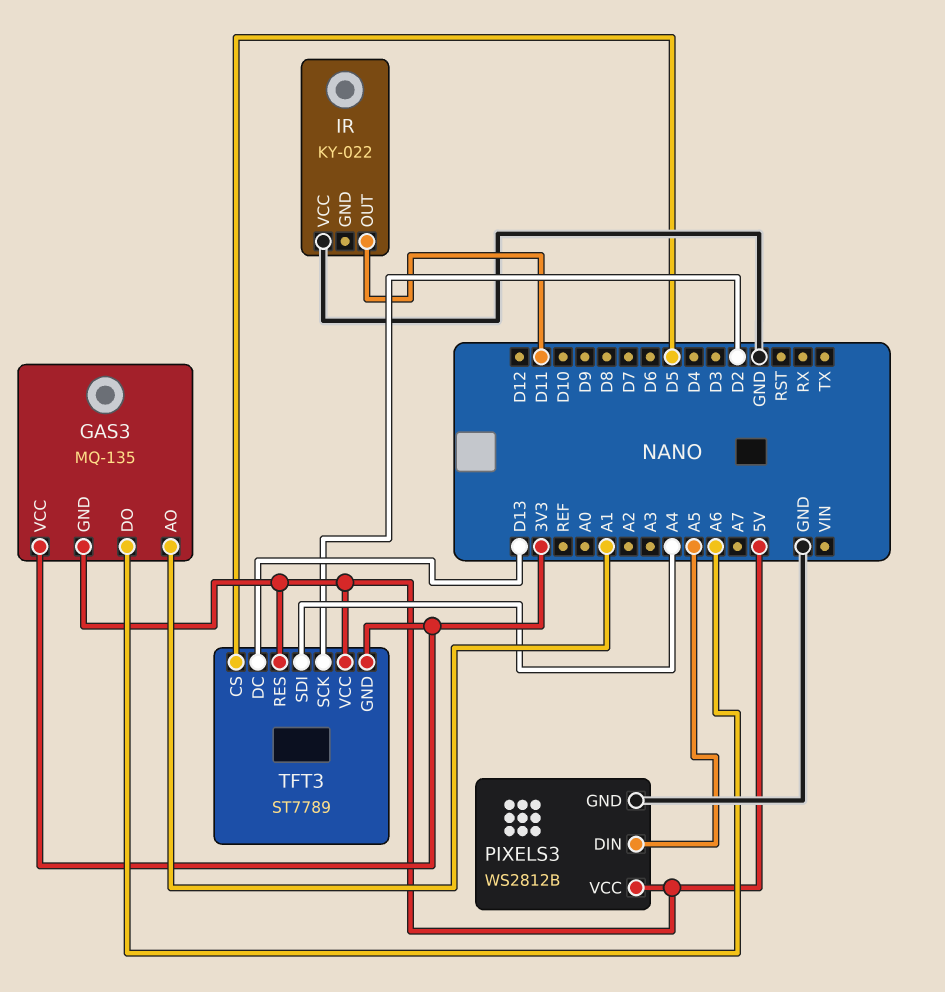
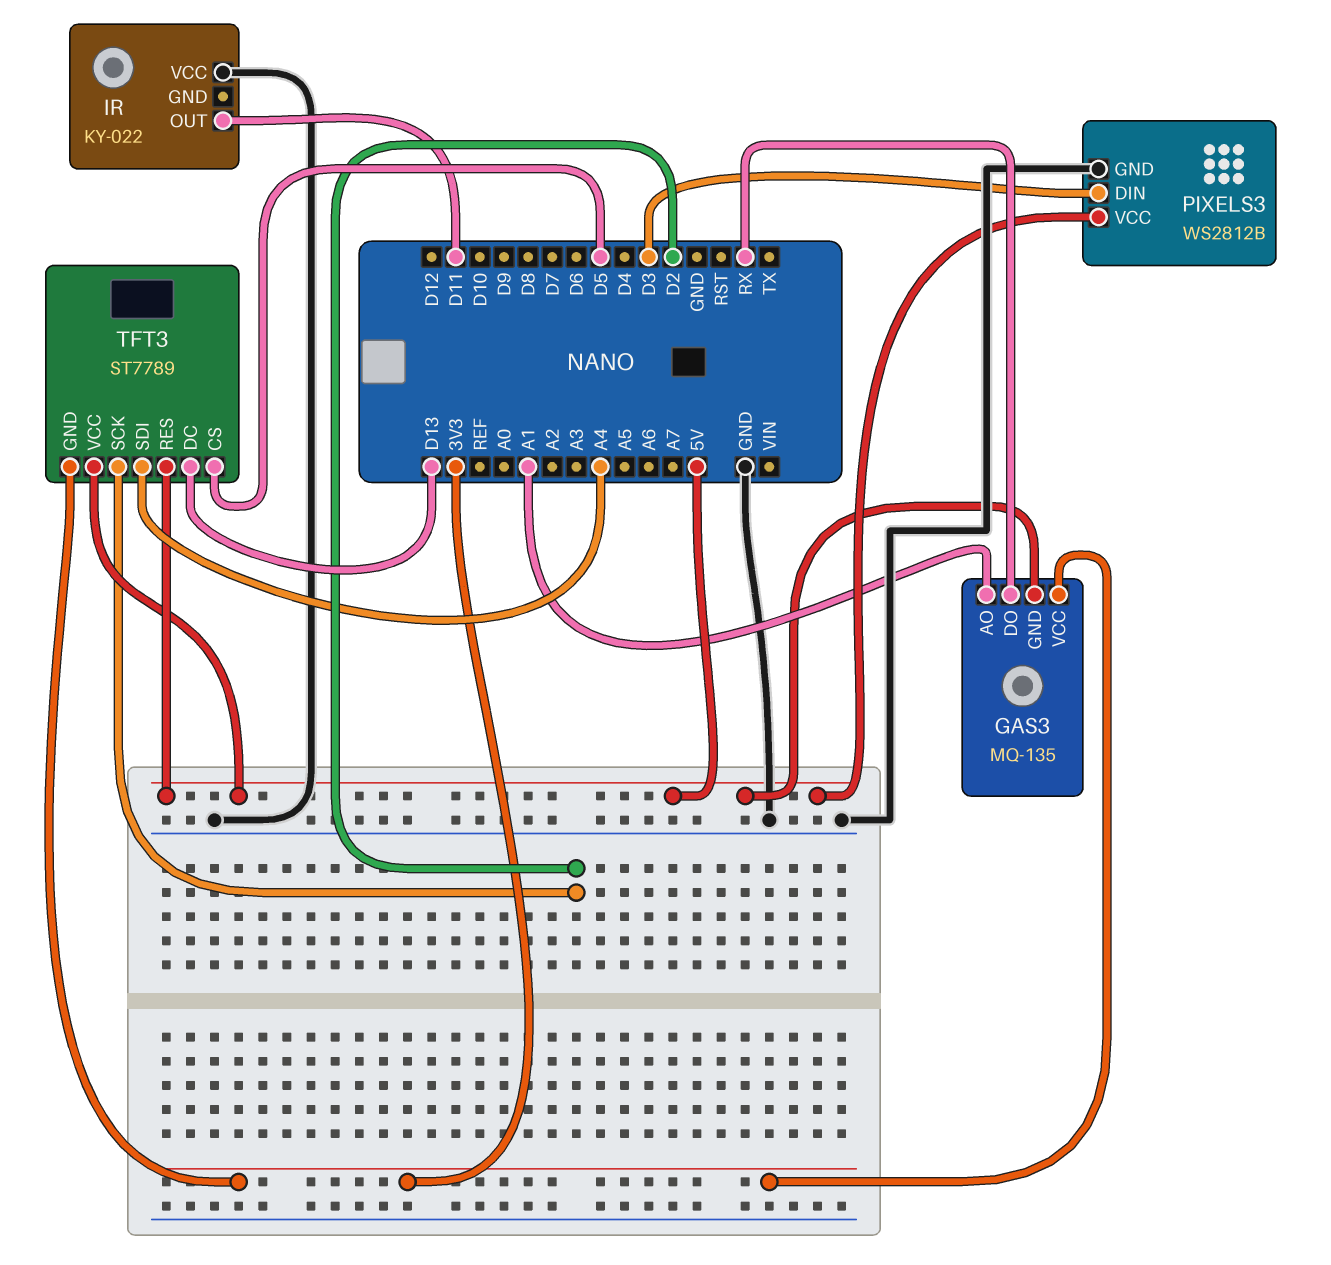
GAS3 pin DO: A6 -> RX
PIXELS3 pin DIN: A5 -> D3

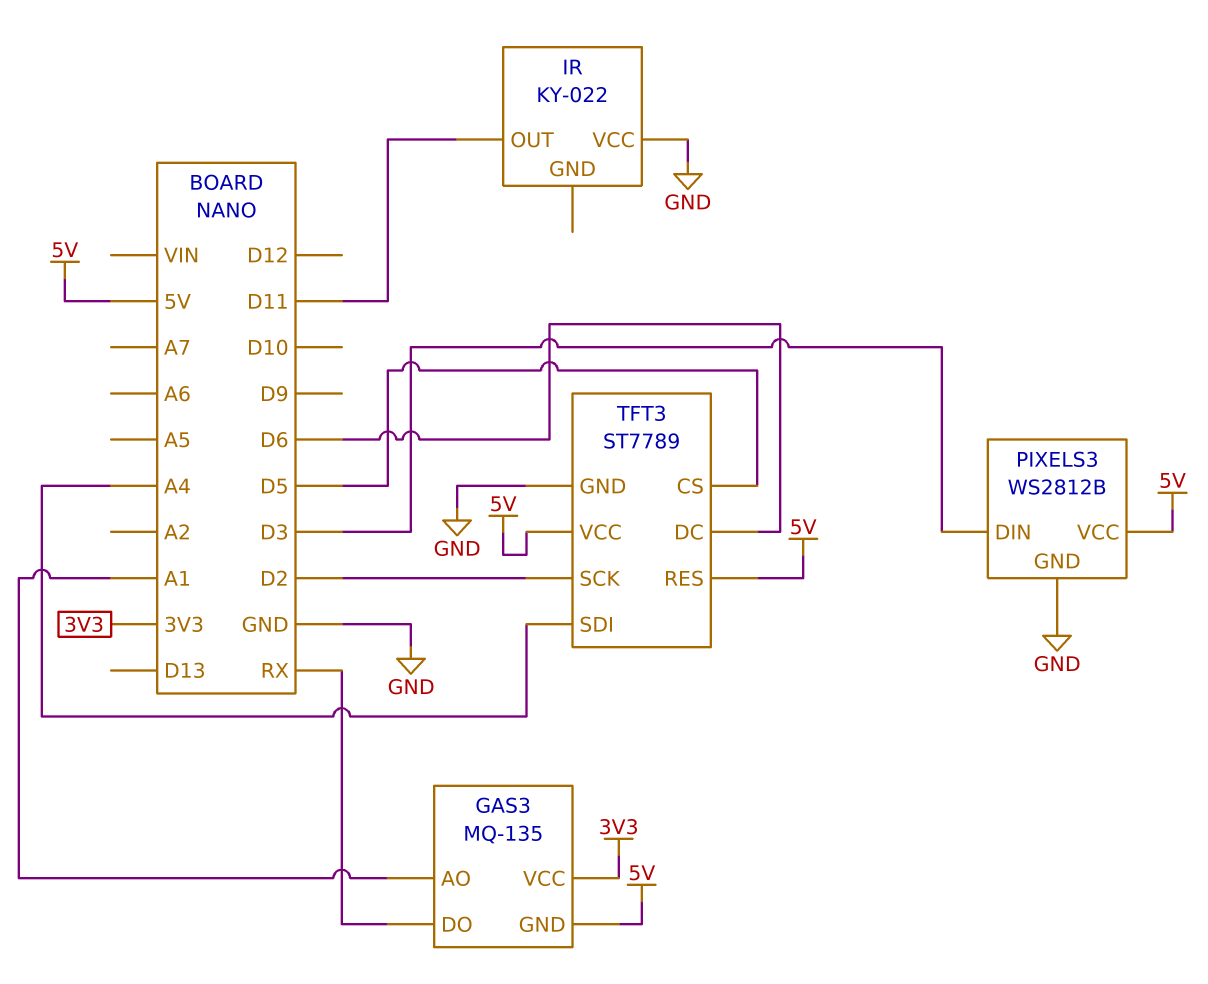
TFT3 pin DC: D13 -> D6
TFT3 pin GND: 3V3 -> GND

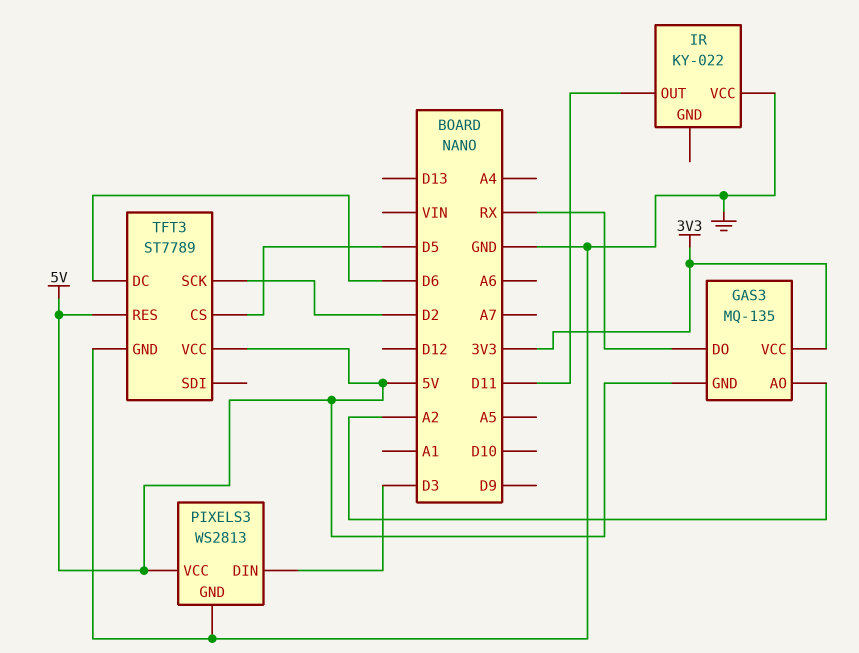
GAS3 pin AO: A1 -> A2
PIXELS3: WS2812B -> WS2813
TFT3 pin SDI: A4 -> none

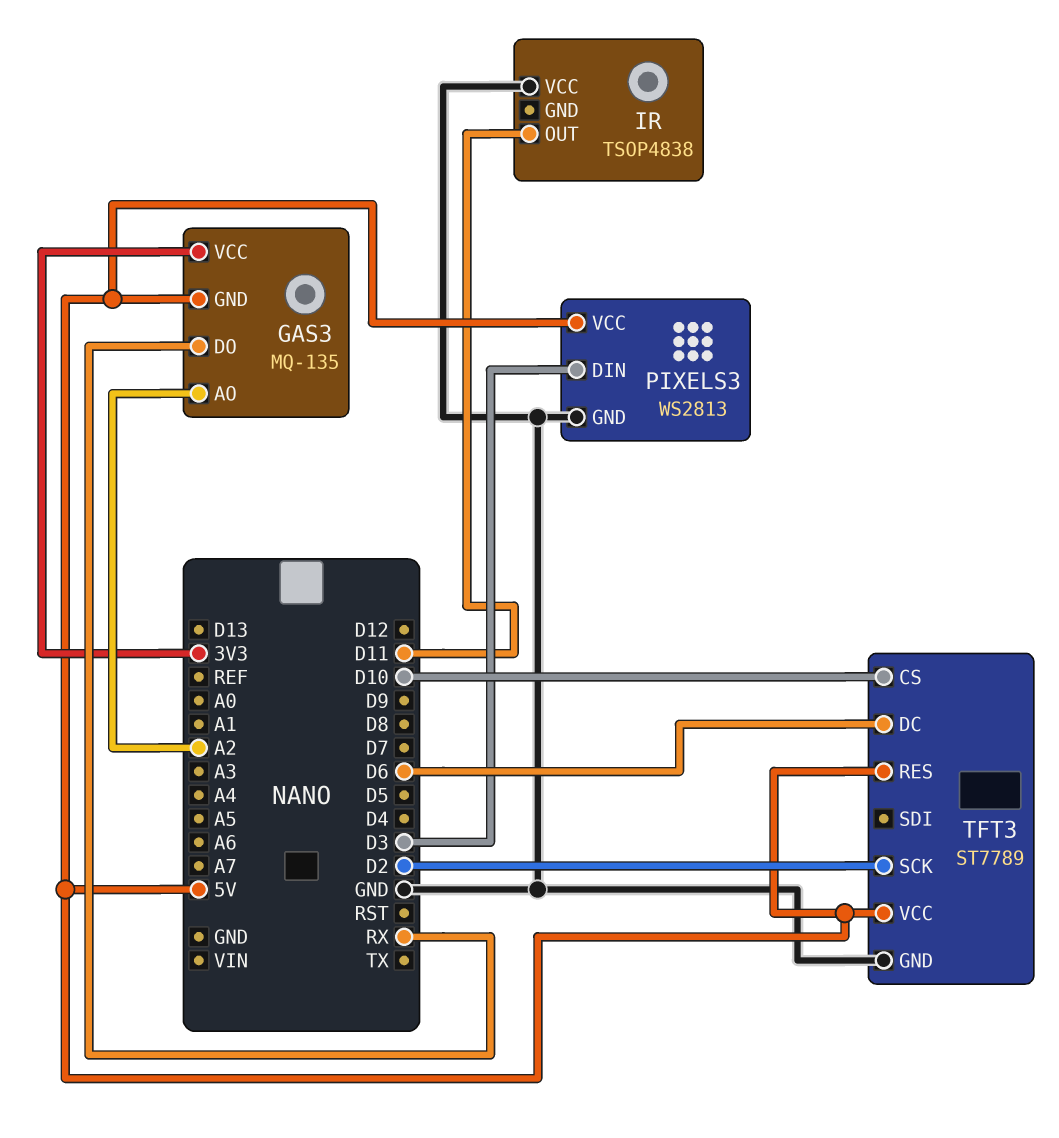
IR: KY-022 -> TSOP4838
TFT3 pin CS: D5 -> D10

